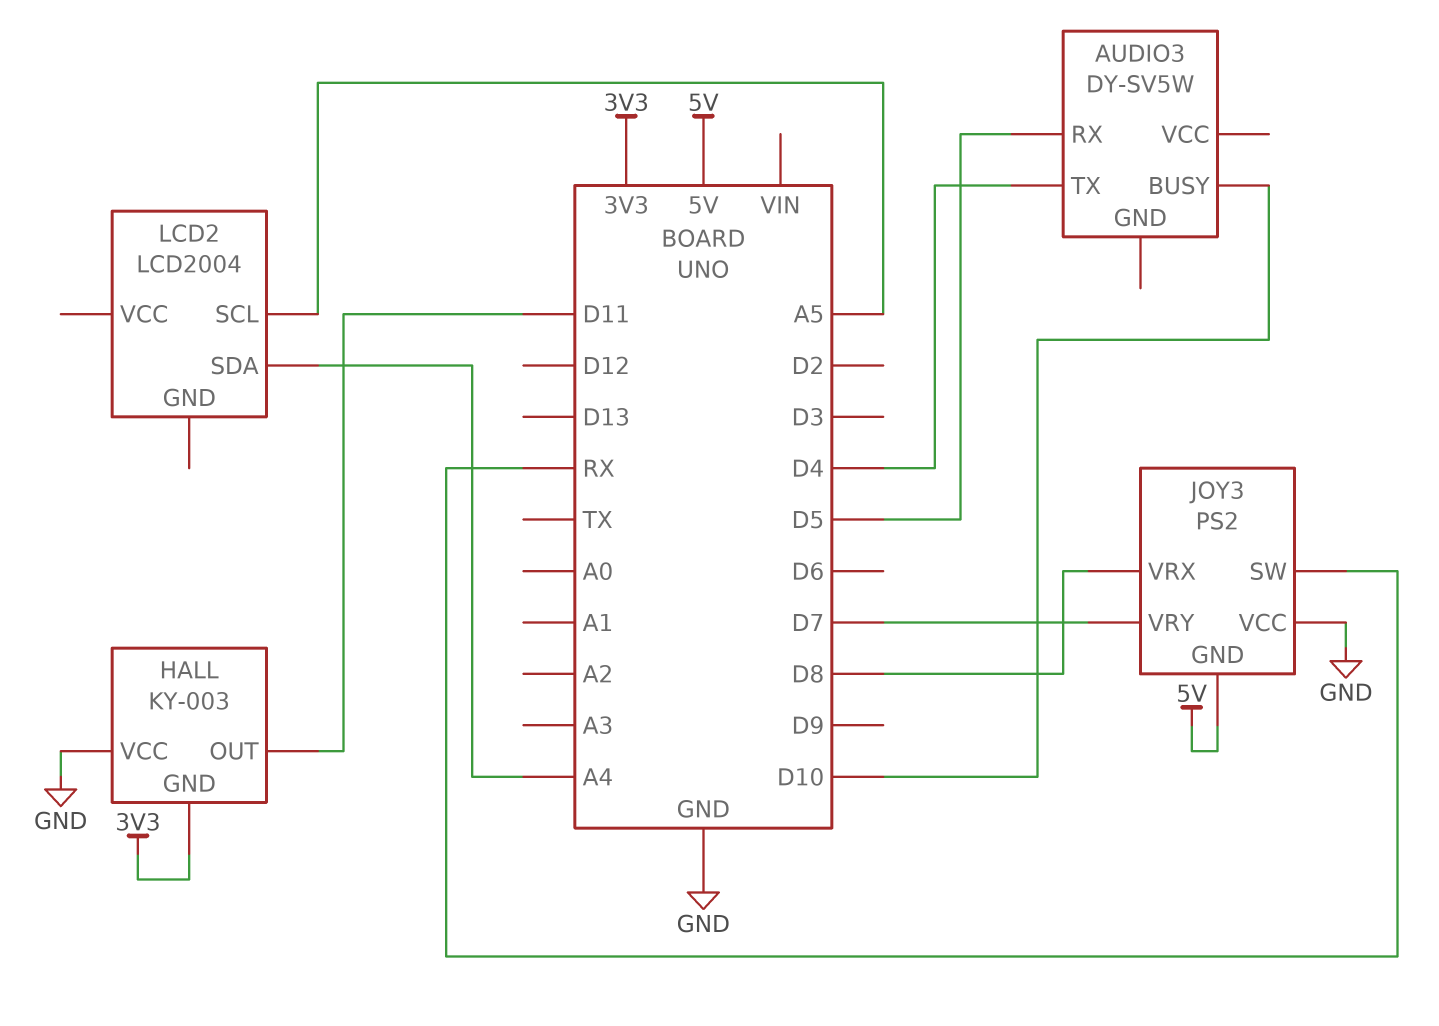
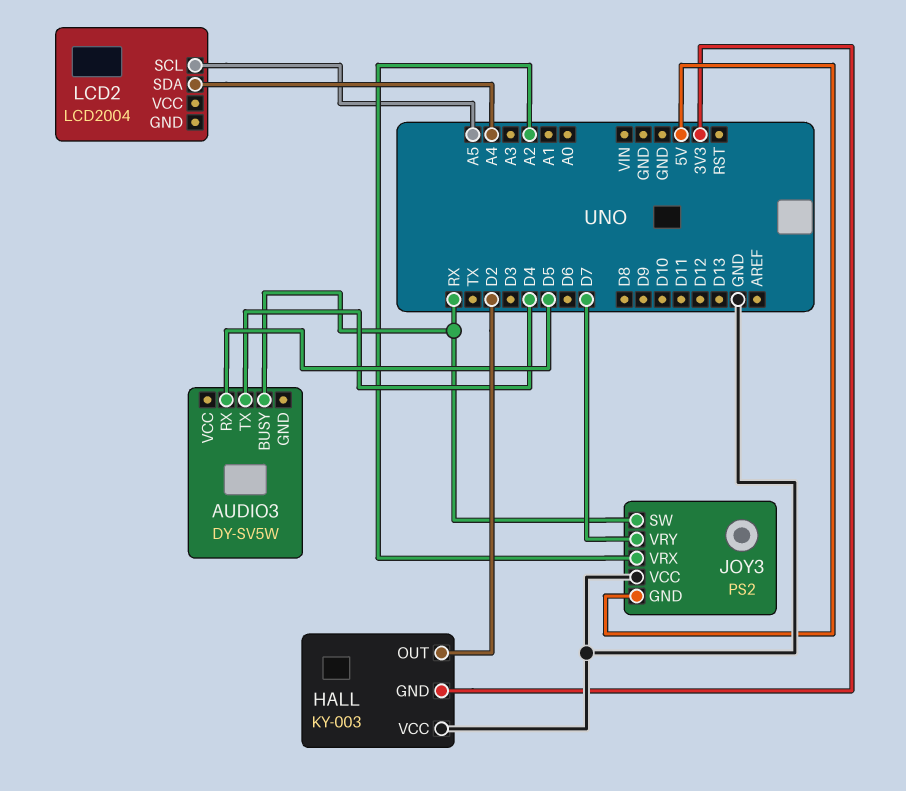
AUDIO3 pin BUSY: D10 -> RX
HALL pin OUT: D11 -> D2
JOY3 pin VRX: D8 -> A2

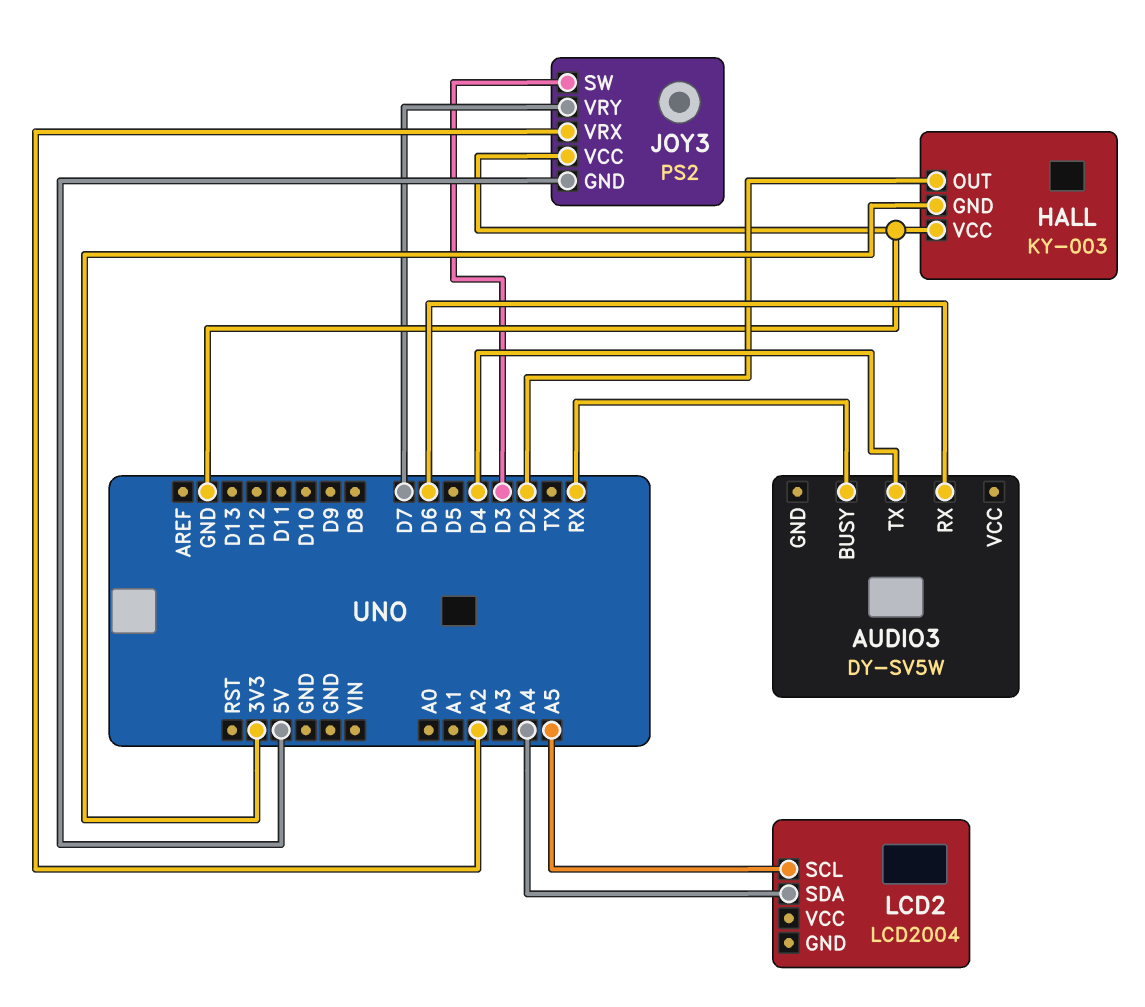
AUDIO3 pin RX: D5 -> D6
JOY3 pin SW: RX -> D3

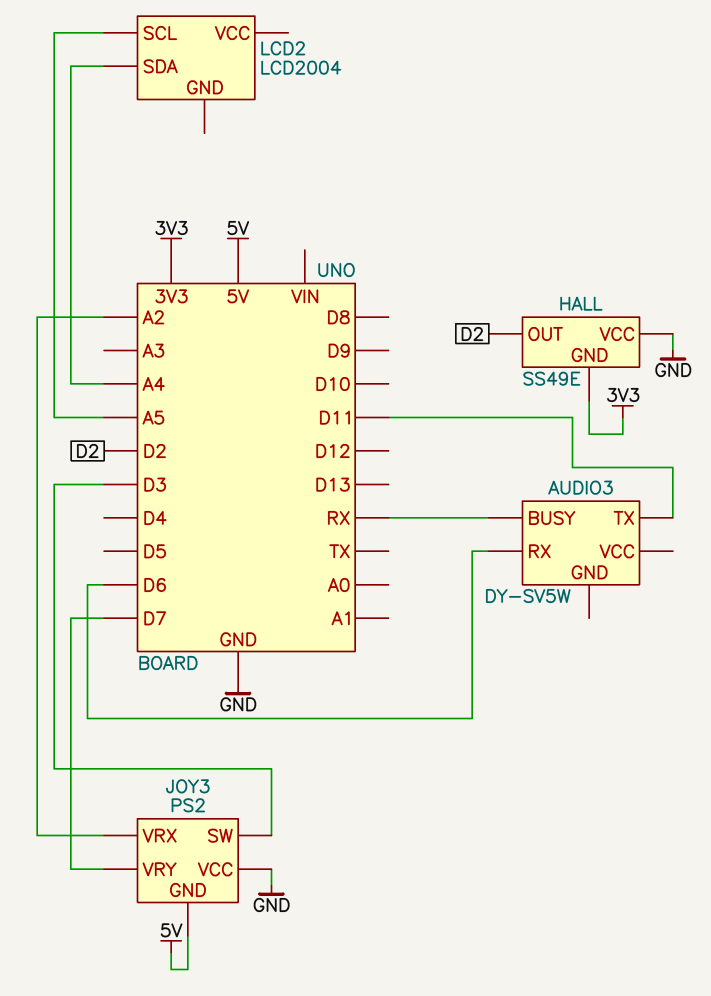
AUDIO3 pin TX: D4 -> D11
HALL: KY-003 -> SS49E

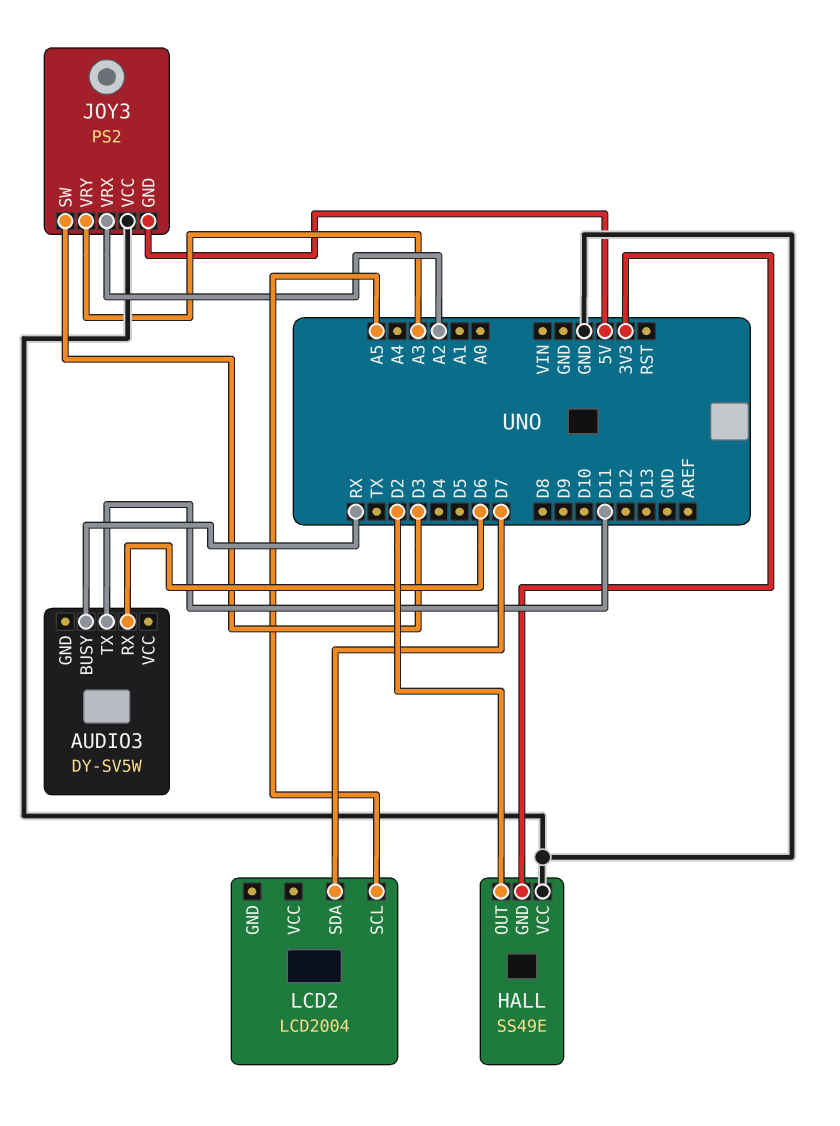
JOY3 pin VRY: D7 -> A3
LCD2 pin SDA: A4 -> D7

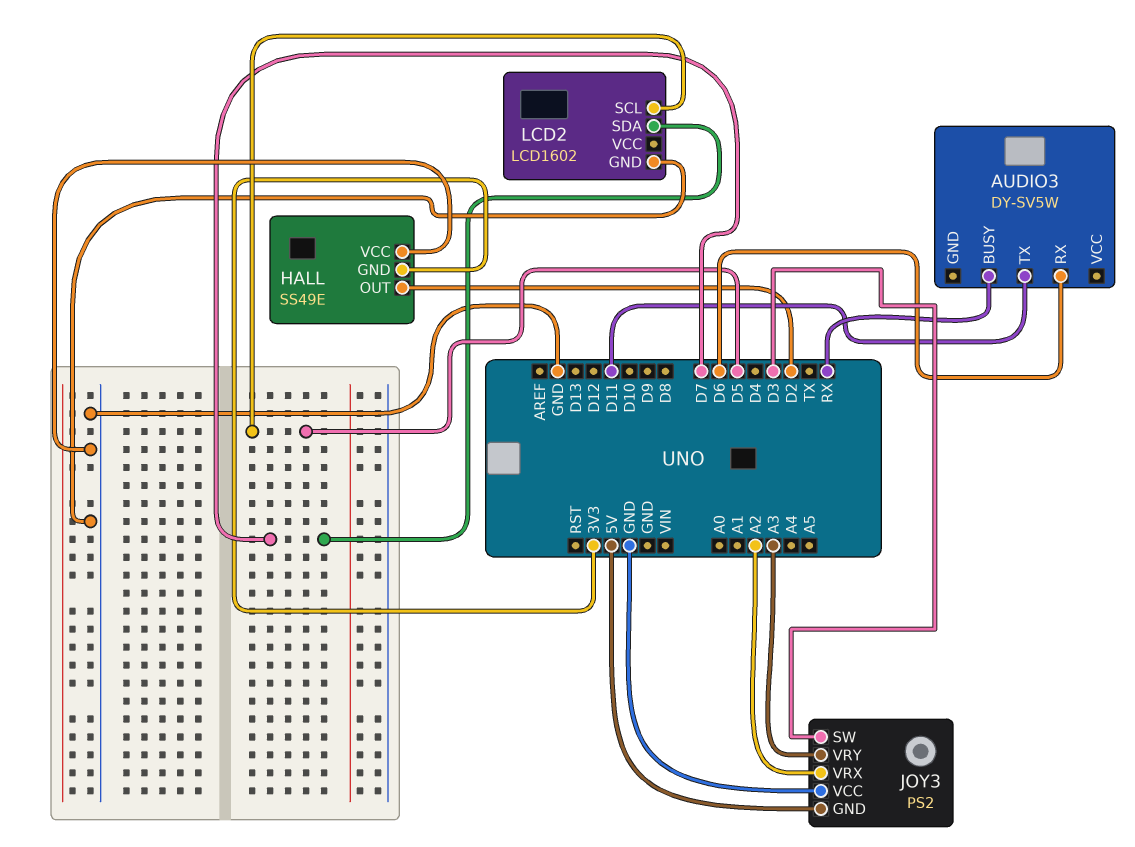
LCD2: LCD2004 -> LCD1602
LCD2 pin GND: none -> GND
LCD2 pin SCL: A5 -> D5

